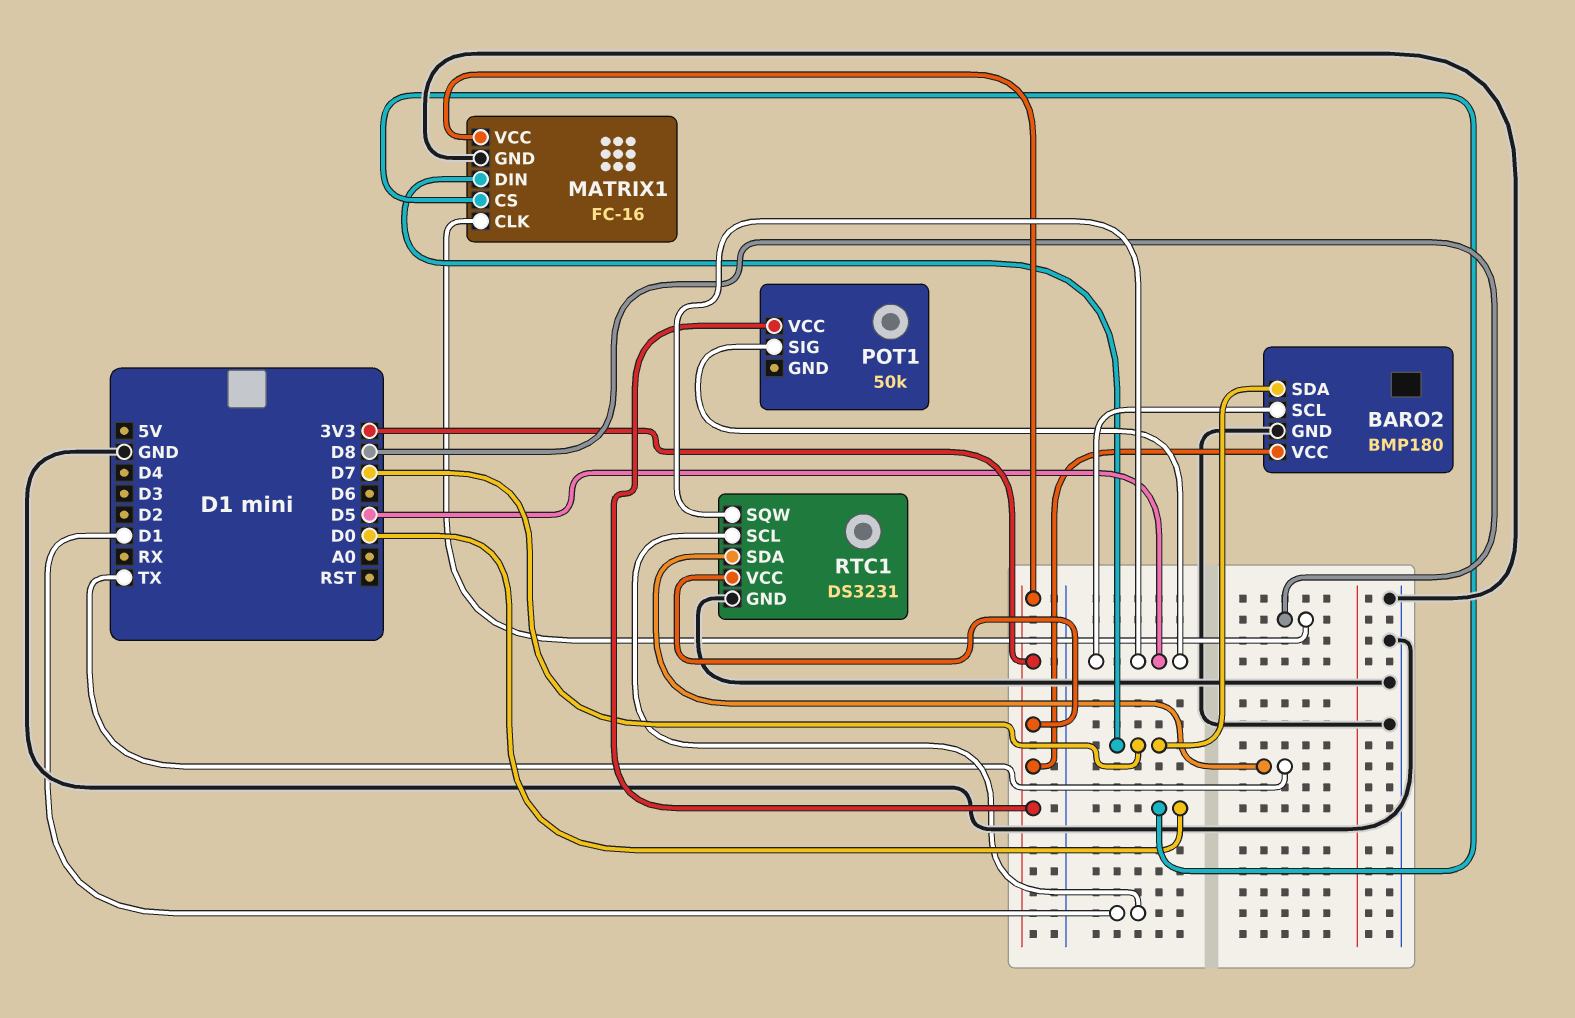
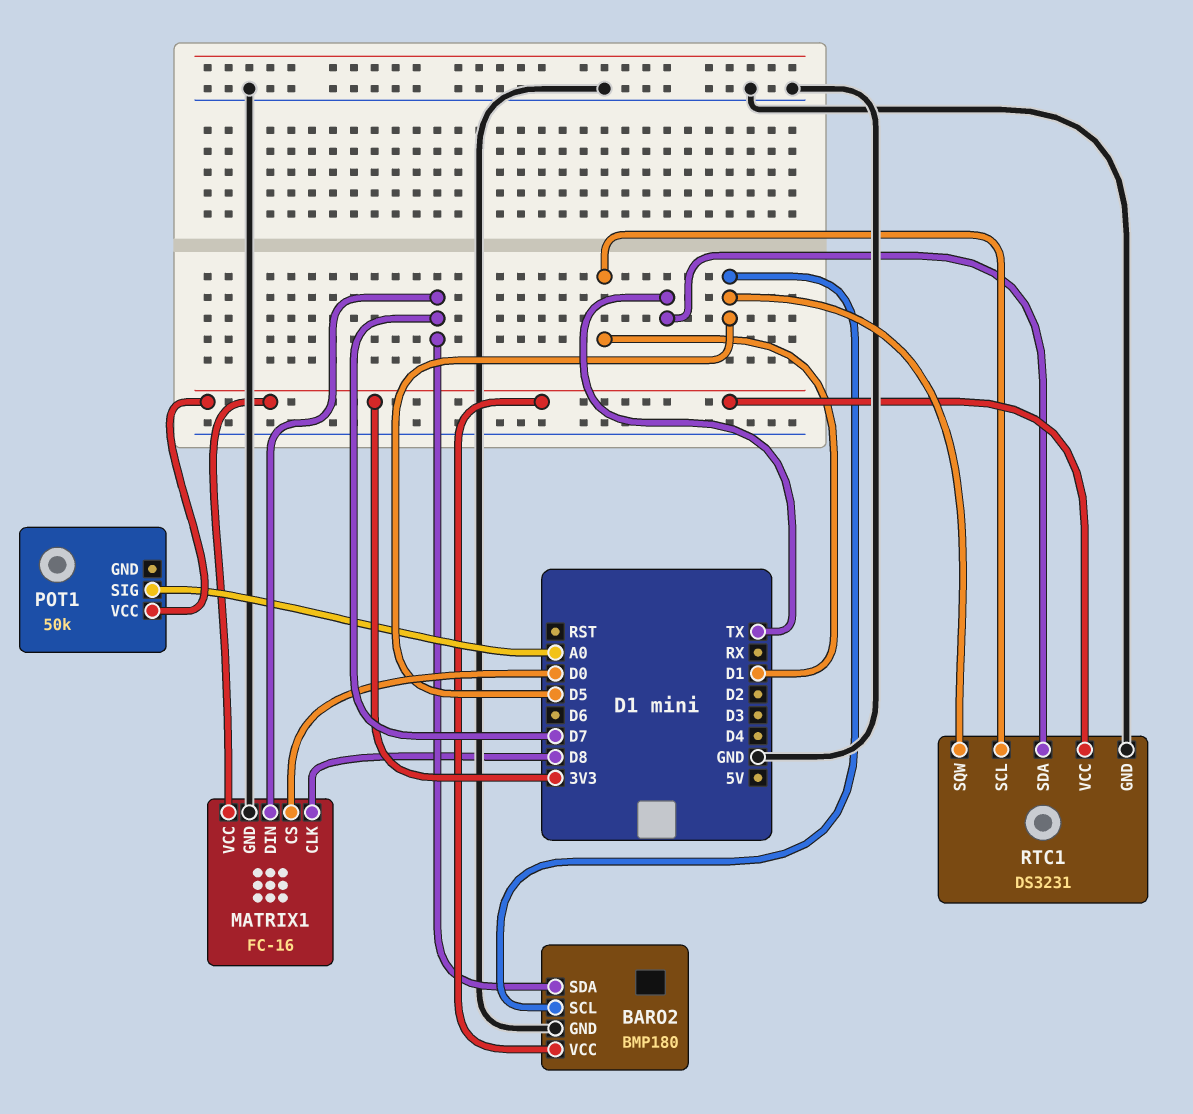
POT1 pin SIG: D5 -> A0

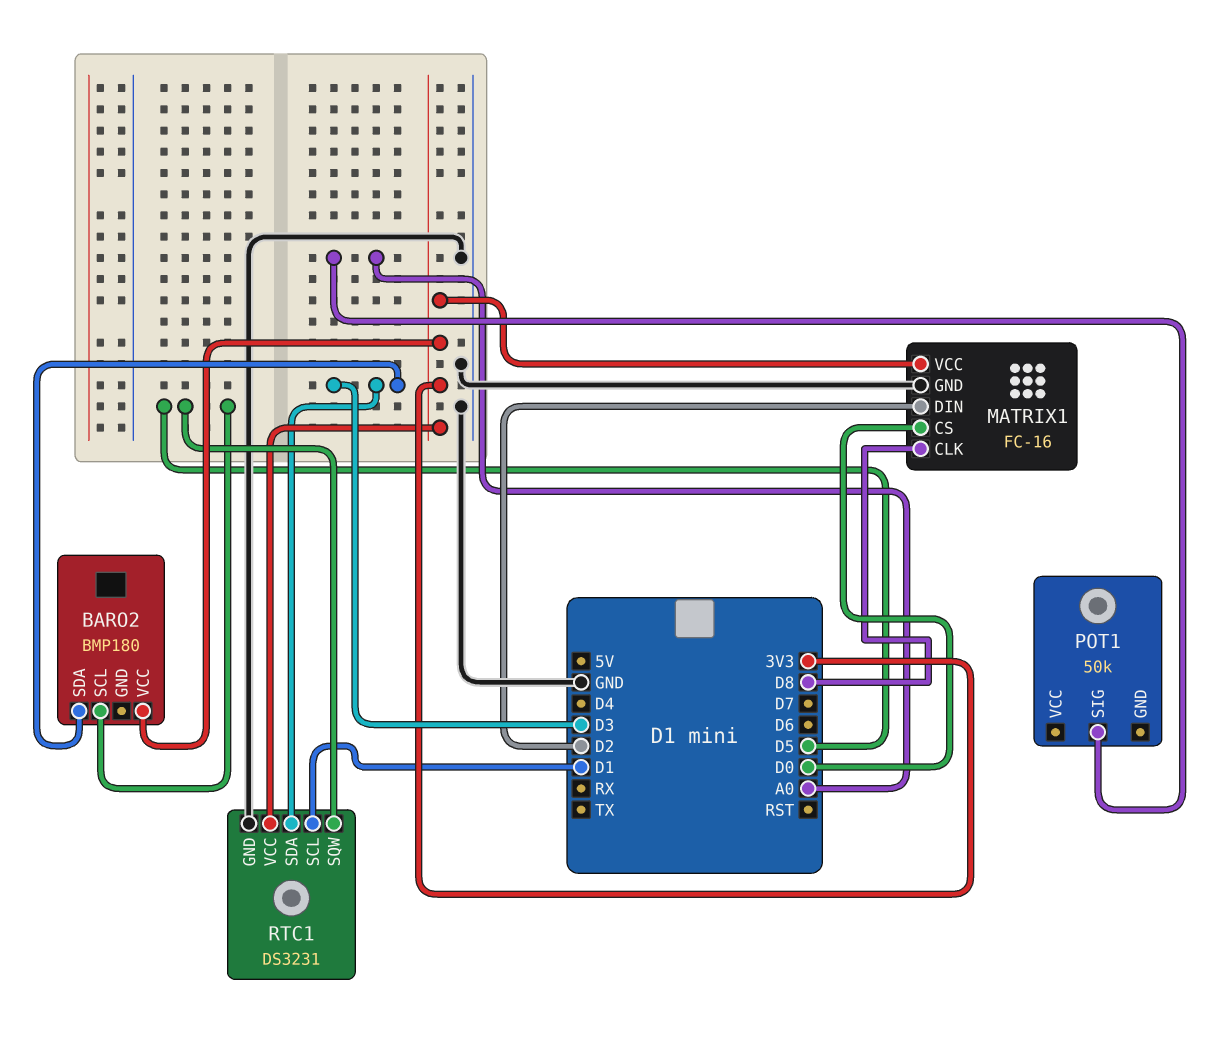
BARO2 pin GND: GND -> none
BARO2 pin SDA: D7 -> D3
MATRIX1 pin DIN: D7 -> D2
POT1 pin VCC: 3V3 -> none
RTC1 pin SDA: TX -> D3

